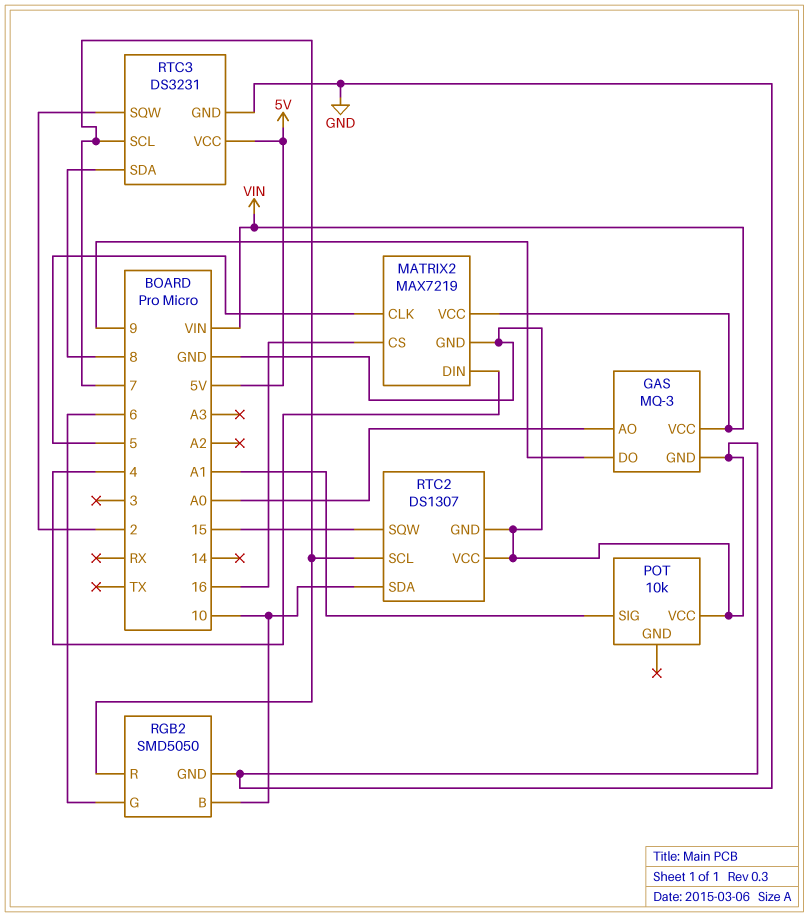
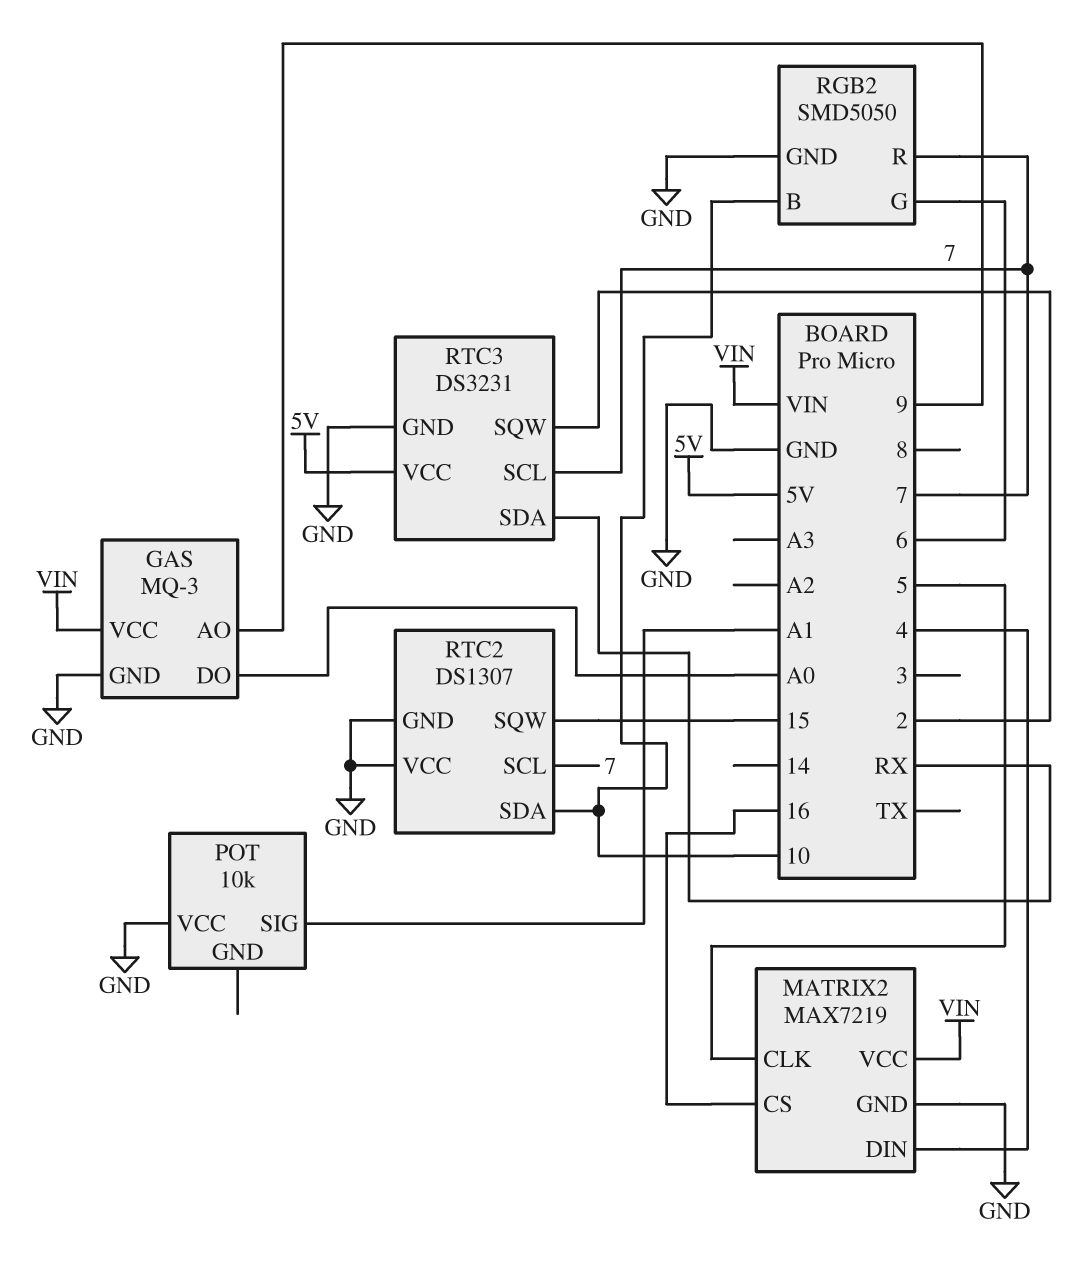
GAS pin AO: A0 -> 9
GAS pin DO: 9 -> A0
RTC3 pin SDA: 8 -> RX

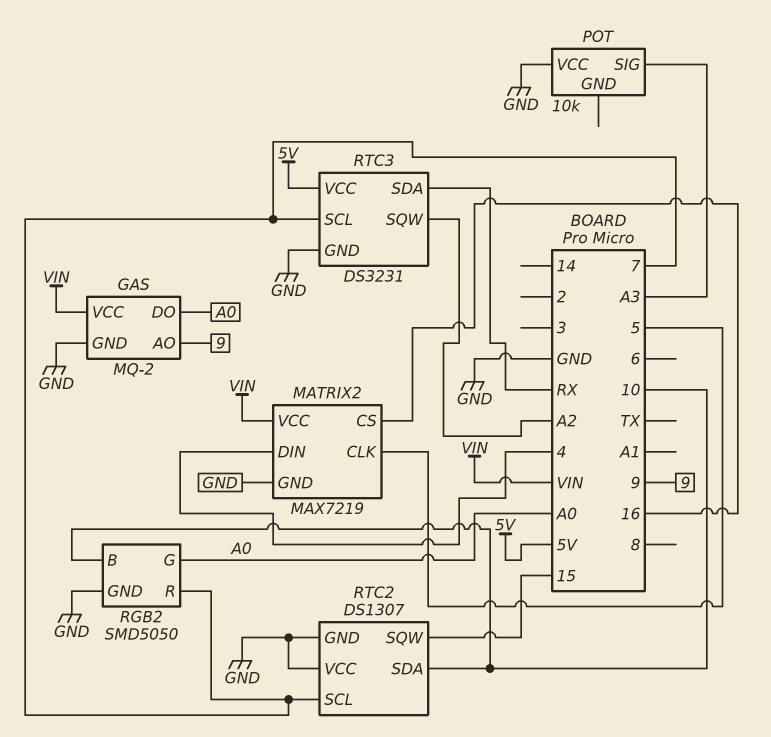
GAS: MQ-3 -> MQ-2
POT pin SIG: A1 -> A3
RGB2 pin G: 6 -> A0
RTC3 pin SQW: 2 -> A2

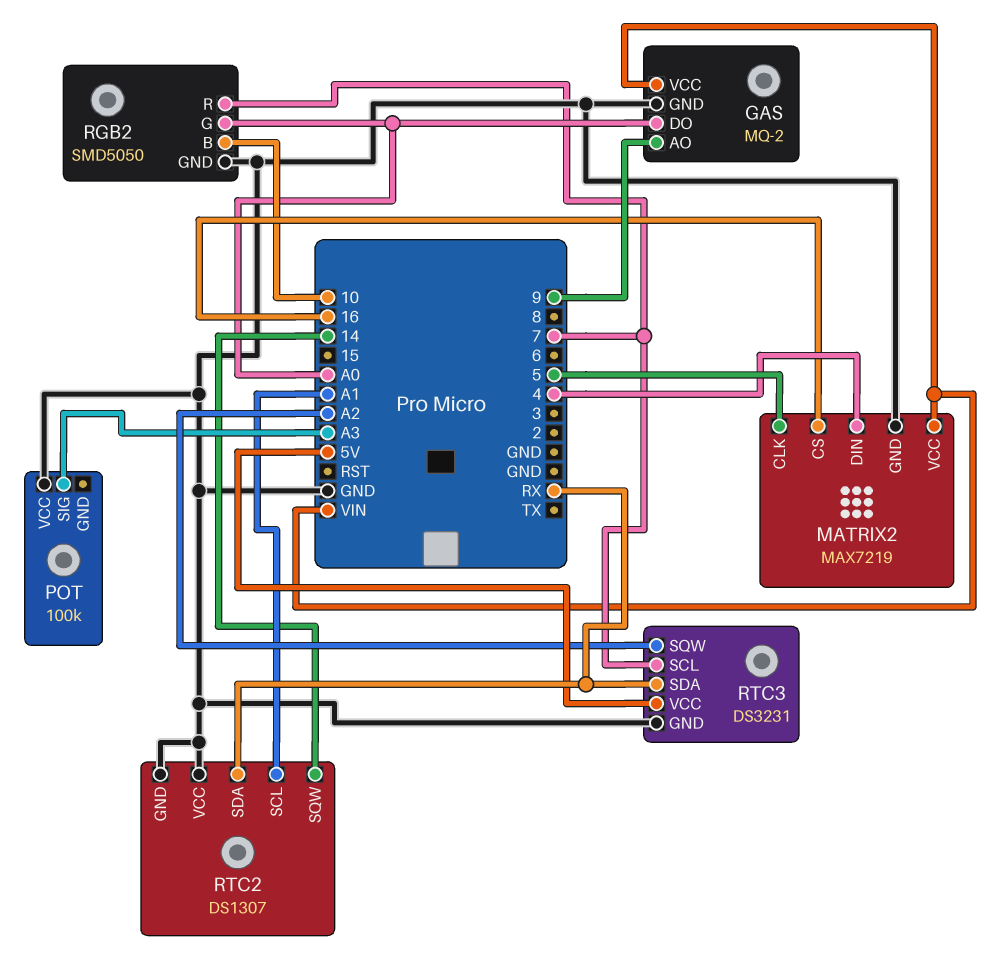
POT: 10k -> 100k
RTC2 pin SCL: 7 -> A1
RTC2 pin SDA: 10 -> RX
RTC2 pin SQW: 15 -> 14

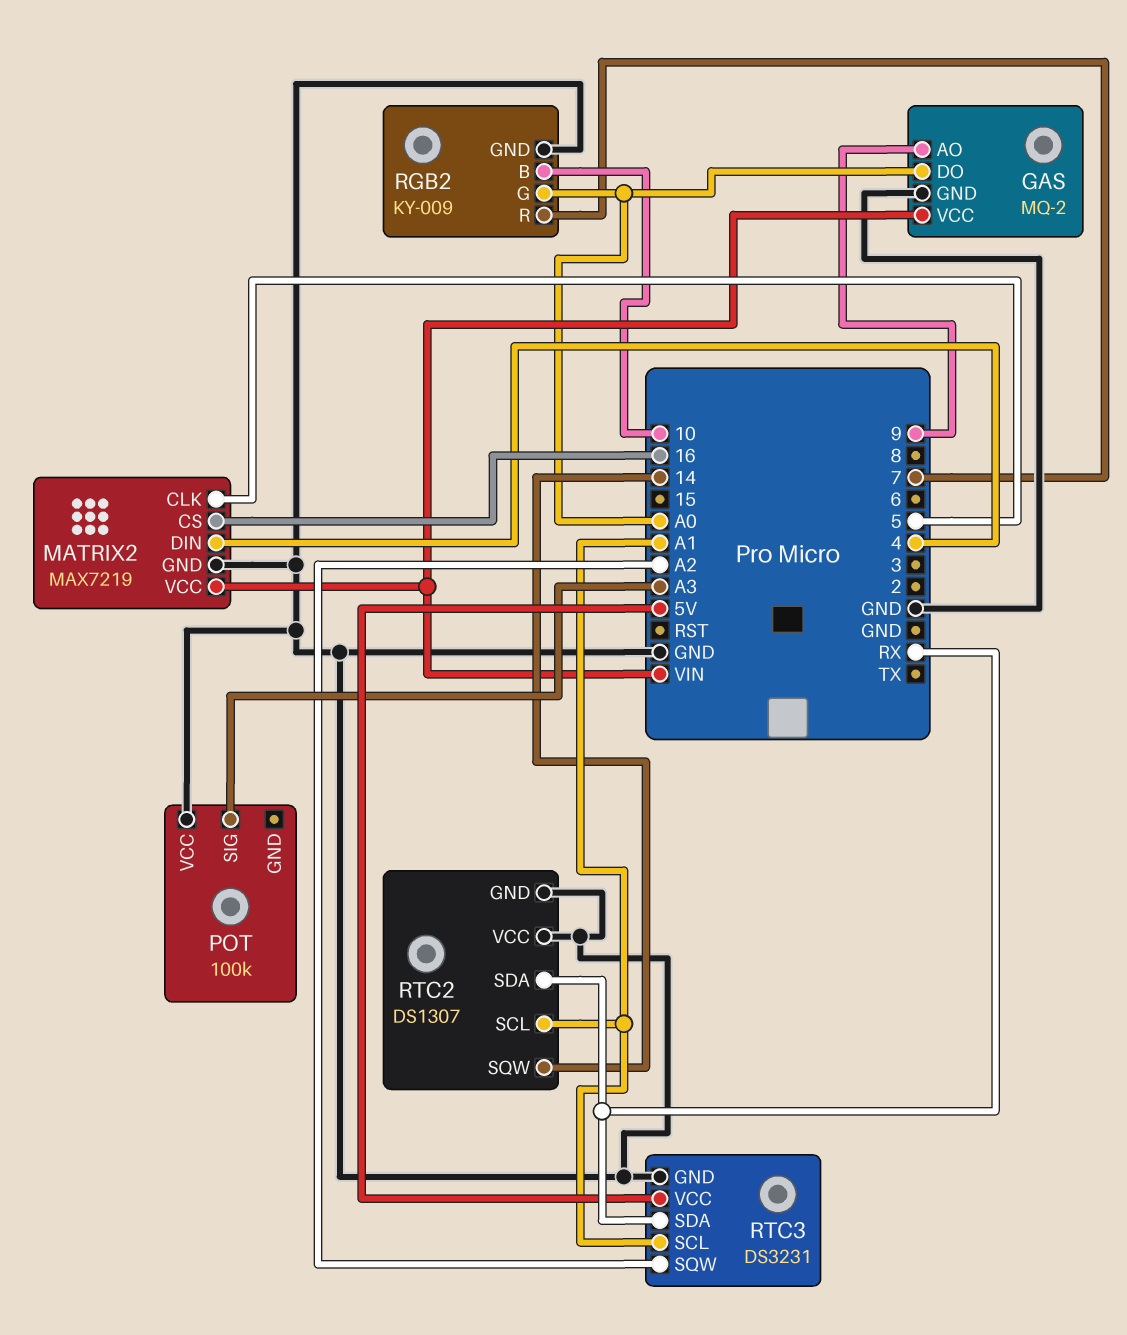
RGB2: SMD5050 -> KY-009
RTC3 pin SCL: 7 -> A1

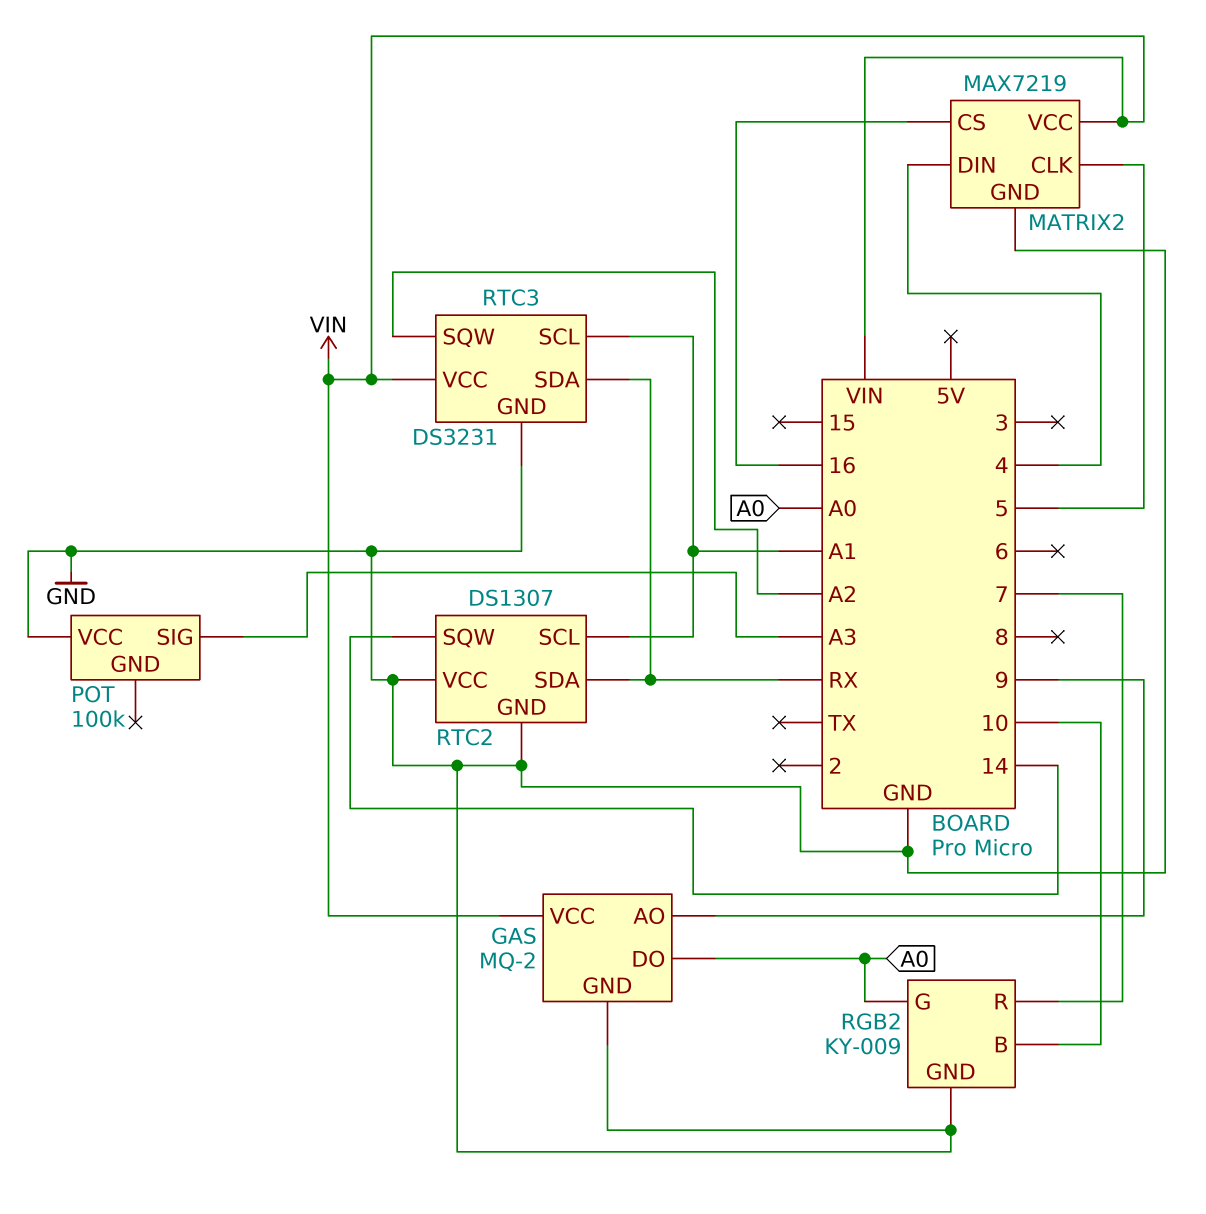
RTC3 pin VCC: 5V -> VIN

